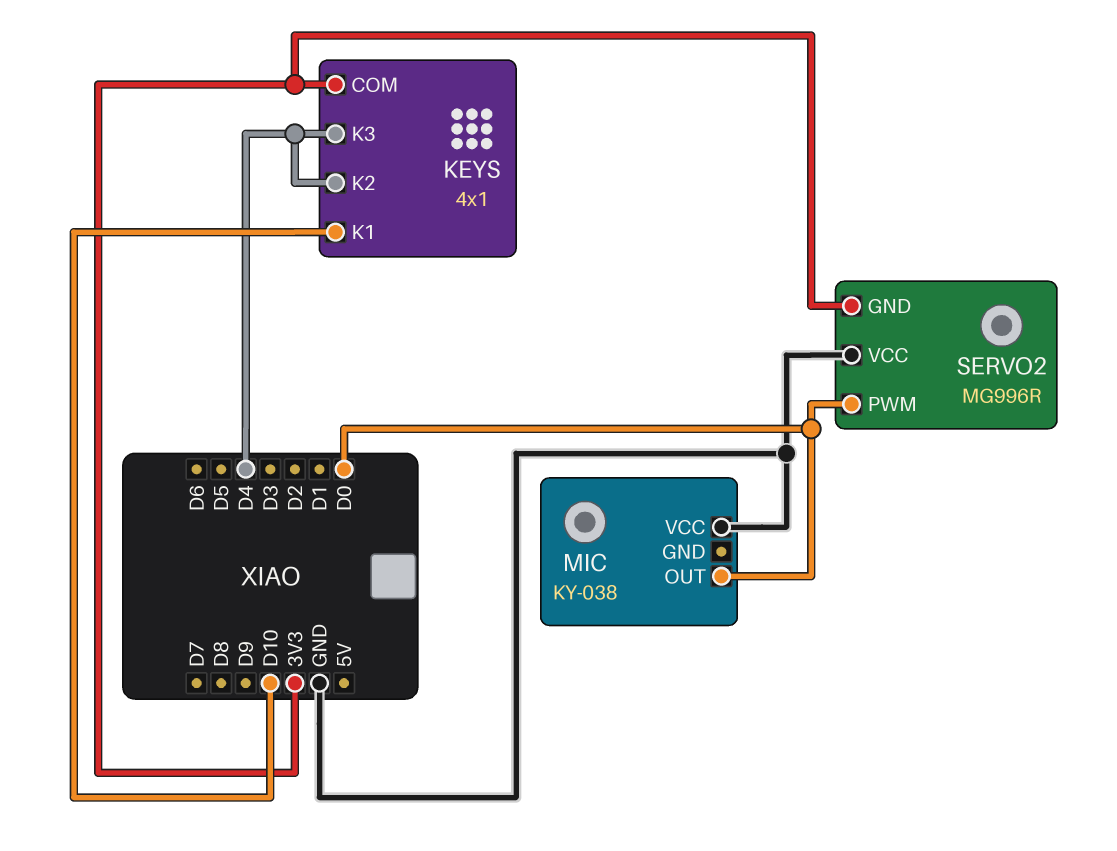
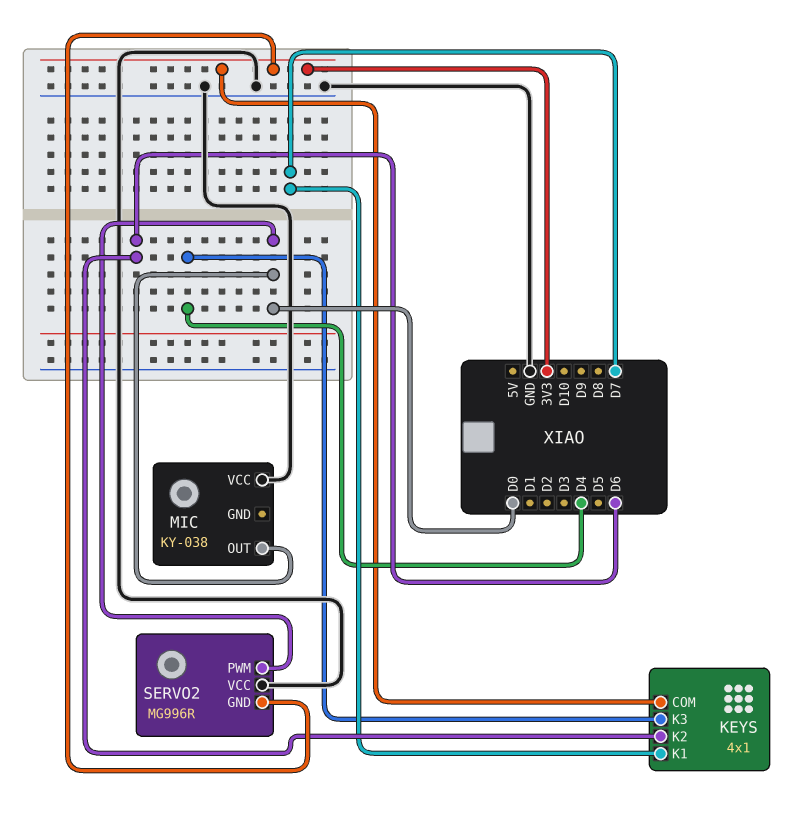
KEYS pin K1: D10 -> D7
KEYS pin K2: D4 -> D6

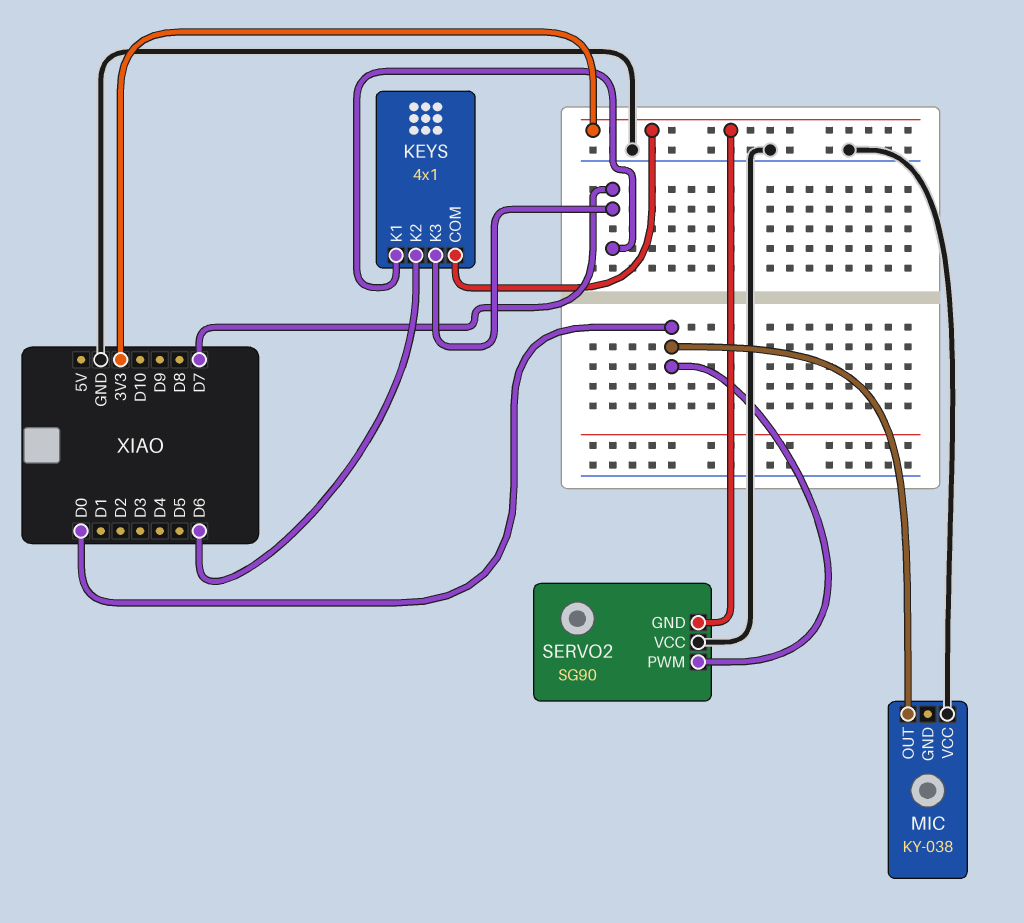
KEYS pin K3: D4 -> D7
SERVO2: MG996R -> SG90

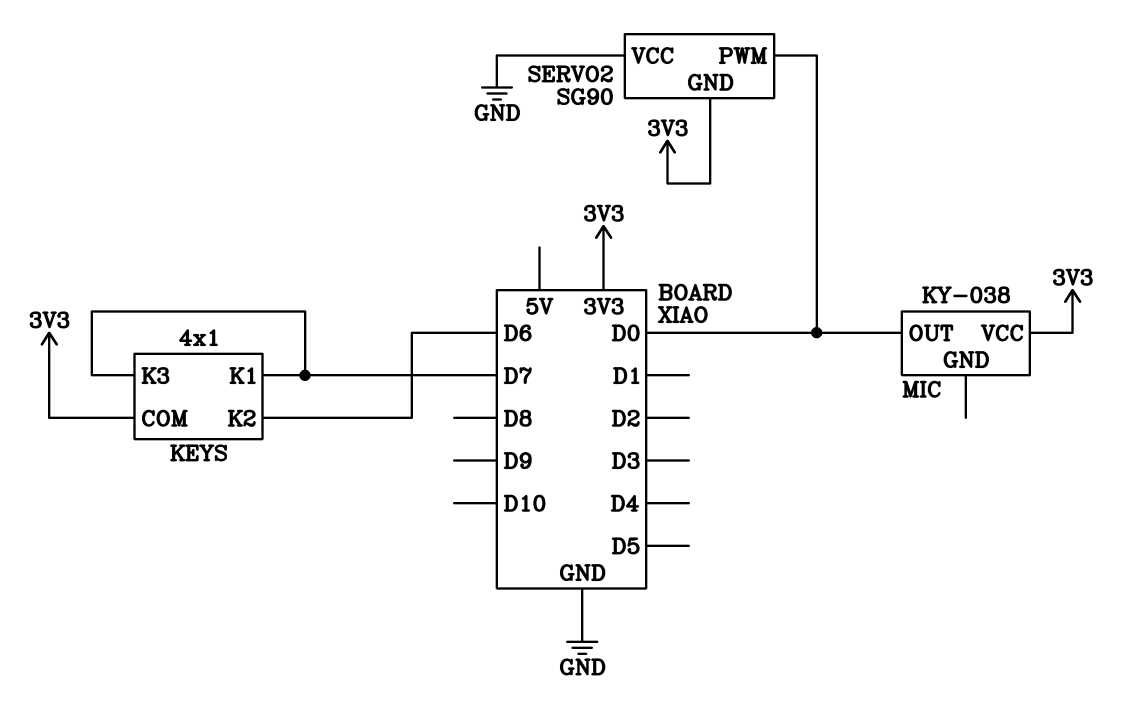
MIC pin VCC: GND -> 3V3

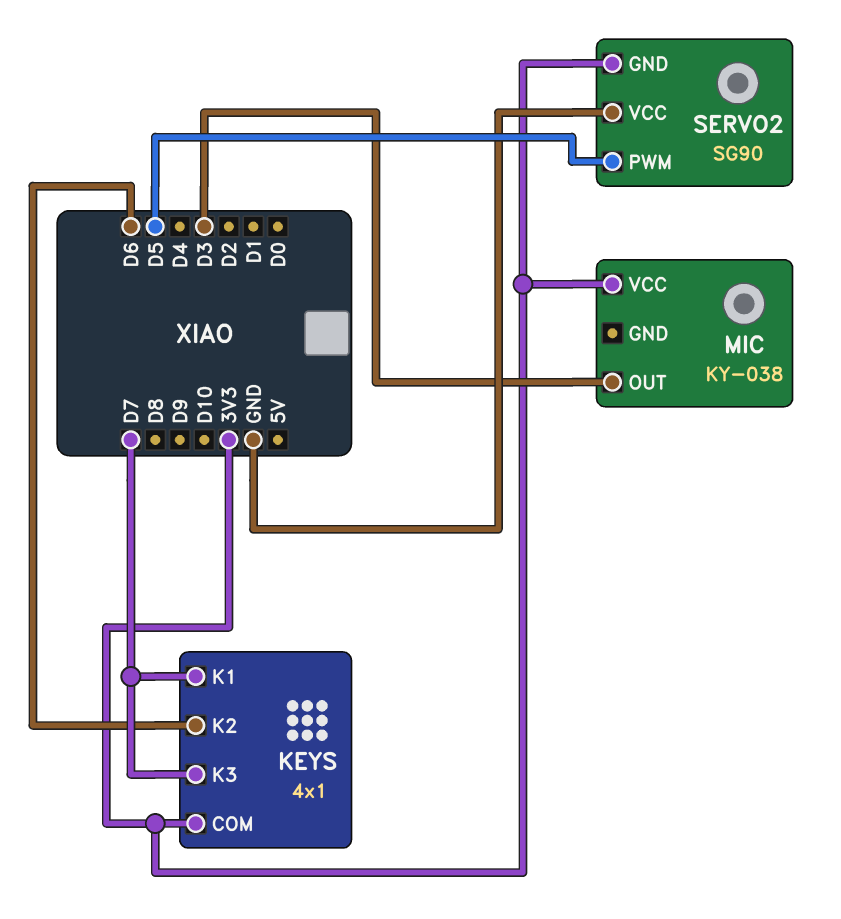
MIC pin OUT: D0 -> D3
SERVO2 pin PWM: D0 -> D5

